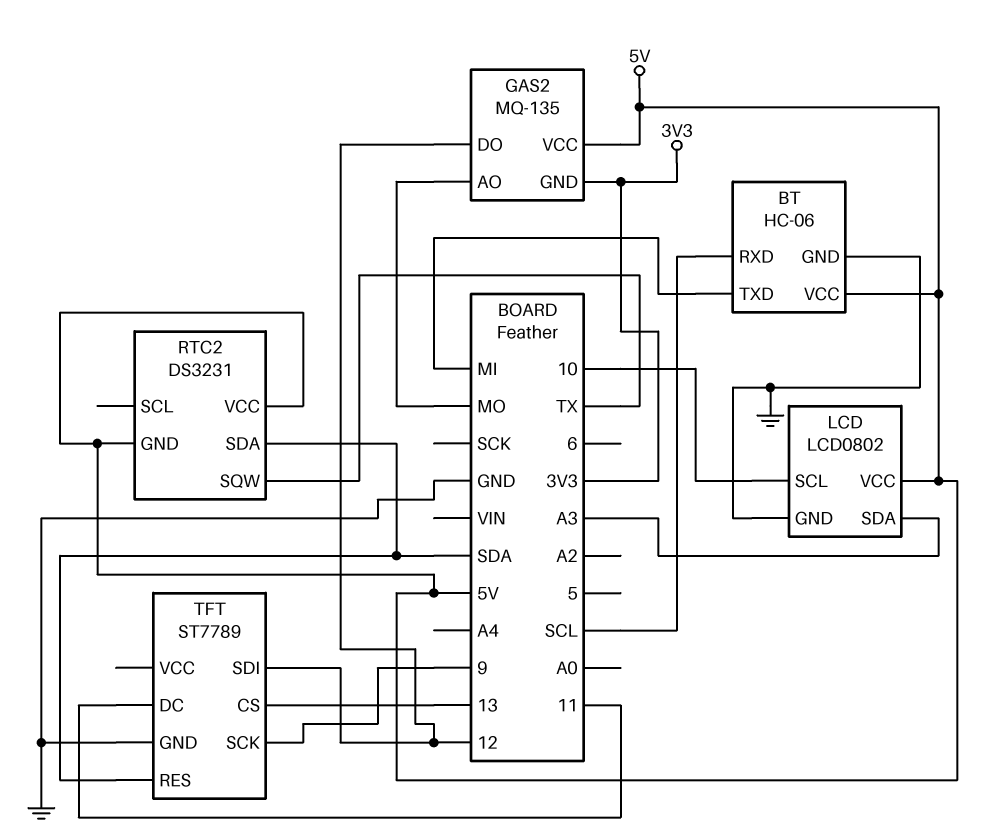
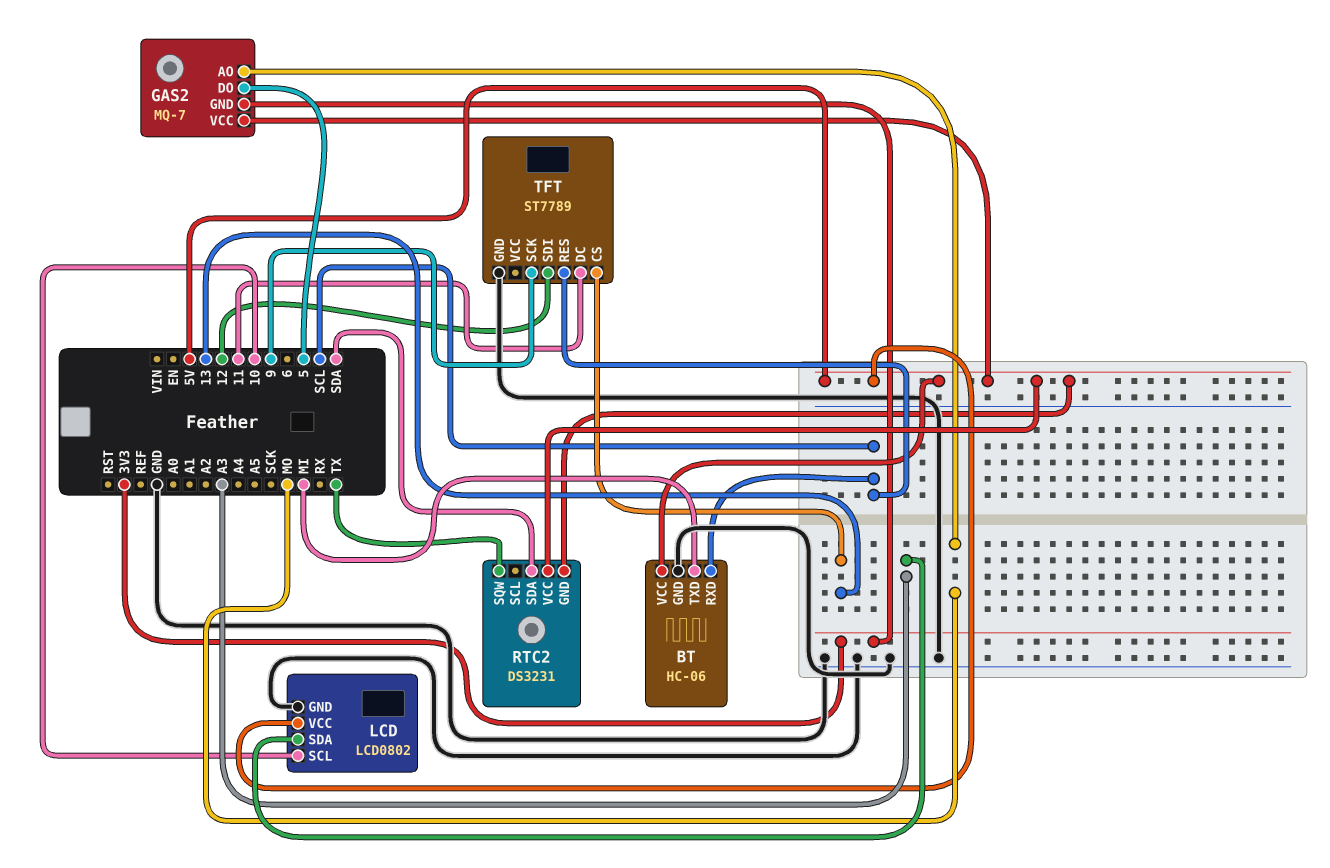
GAS2: MQ-135 -> MQ-7
GAS2 pin DO: 12 -> 5
TFT pin RES: SDA -> SCL

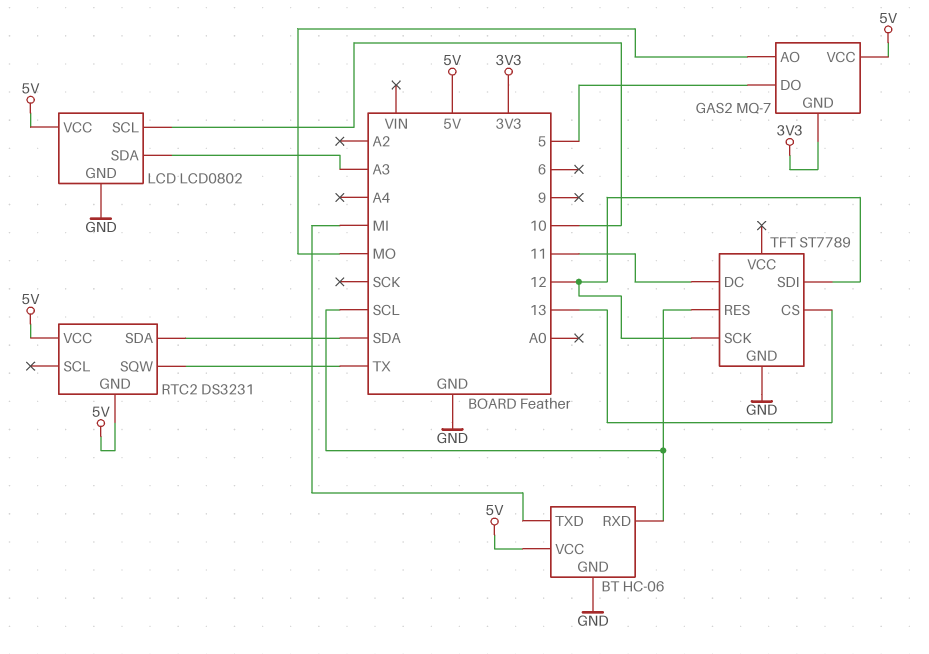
TFT pin SCK: 9 -> 12

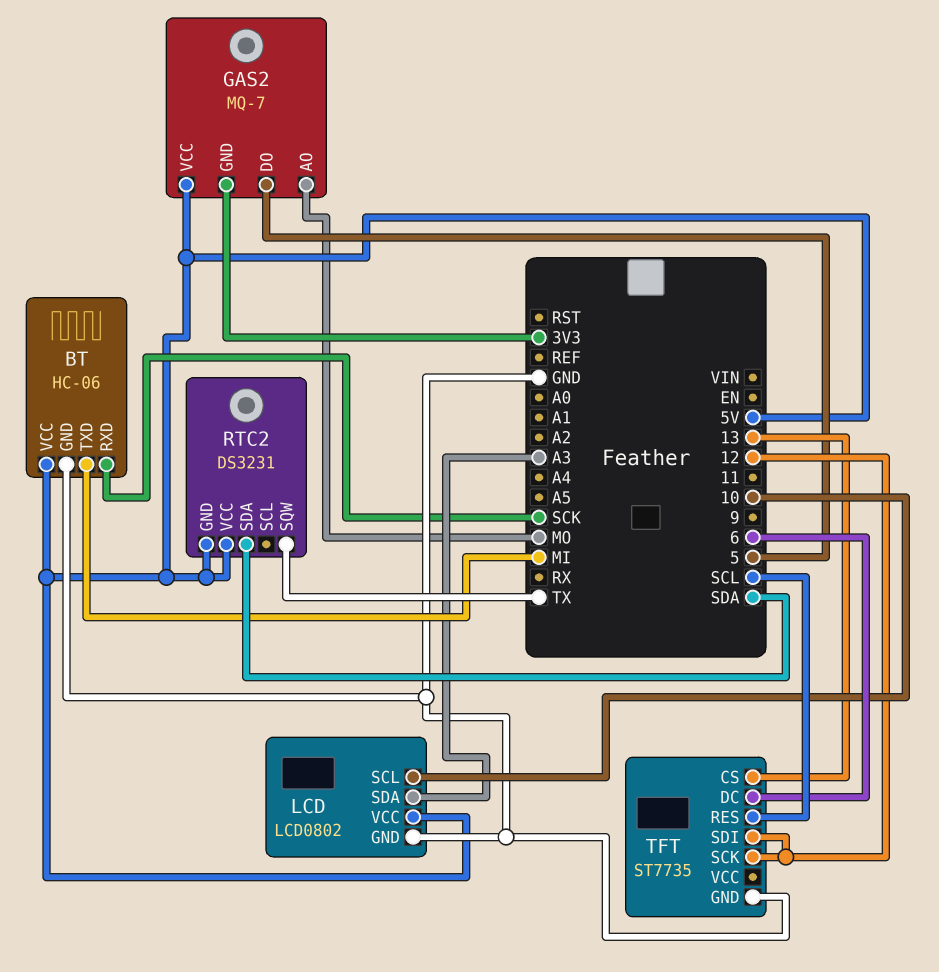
BT pin RXD: SCL -> SCK
TFT: ST7789 -> ST7735
TFT pin DC: 11 -> 6

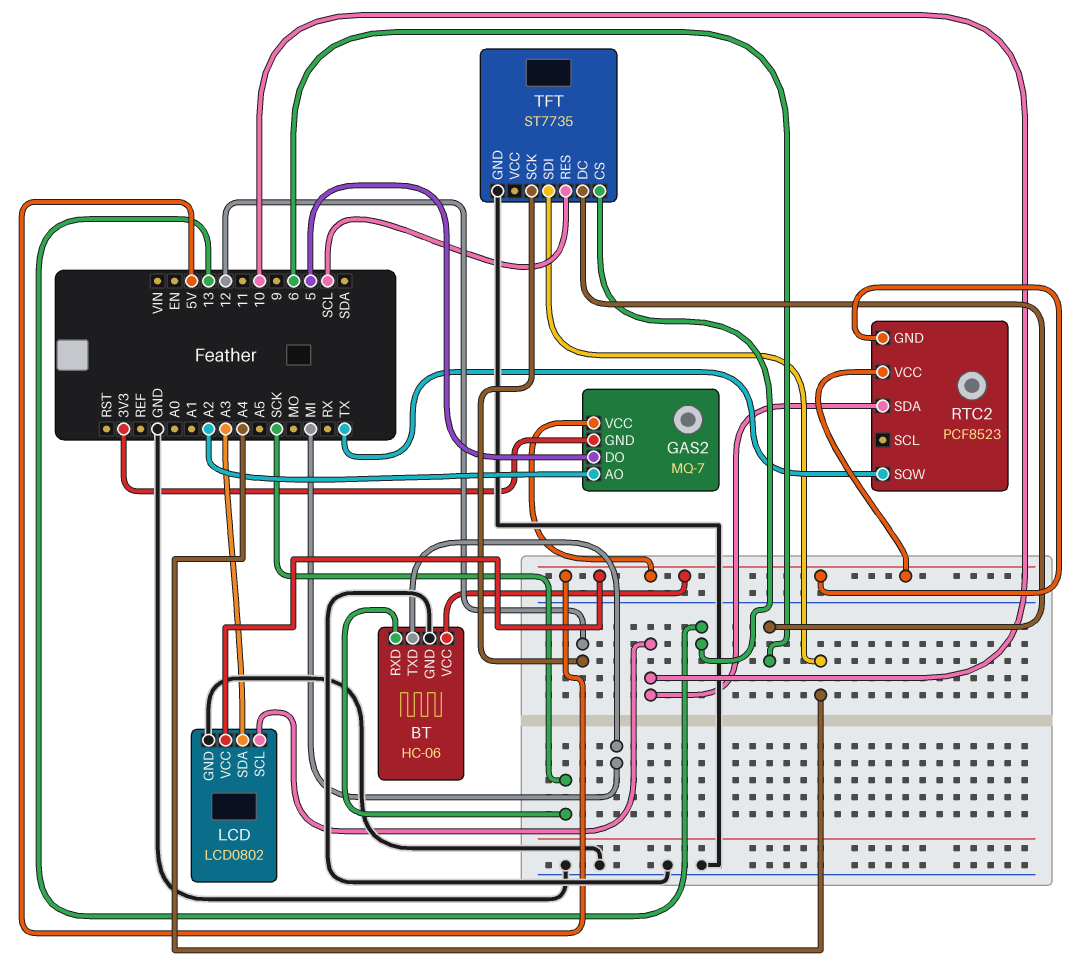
GAS2 pin AO: MO -> A2
RTC2: DS3231 -> PCF8523
RTC2 pin SDA: SDA -> 10
TFT pin SDI: 12 -> A4

